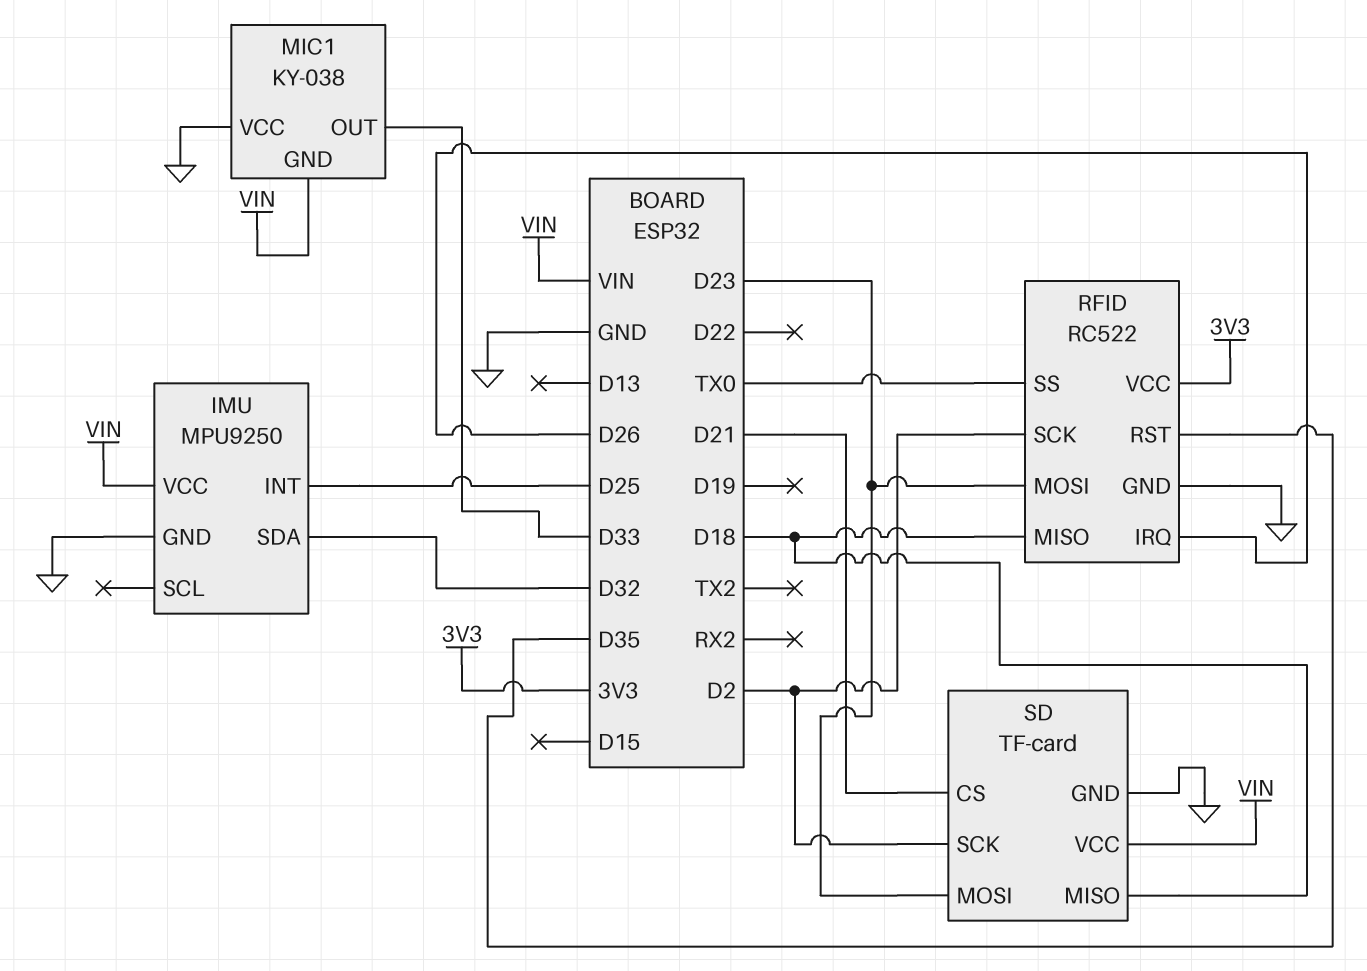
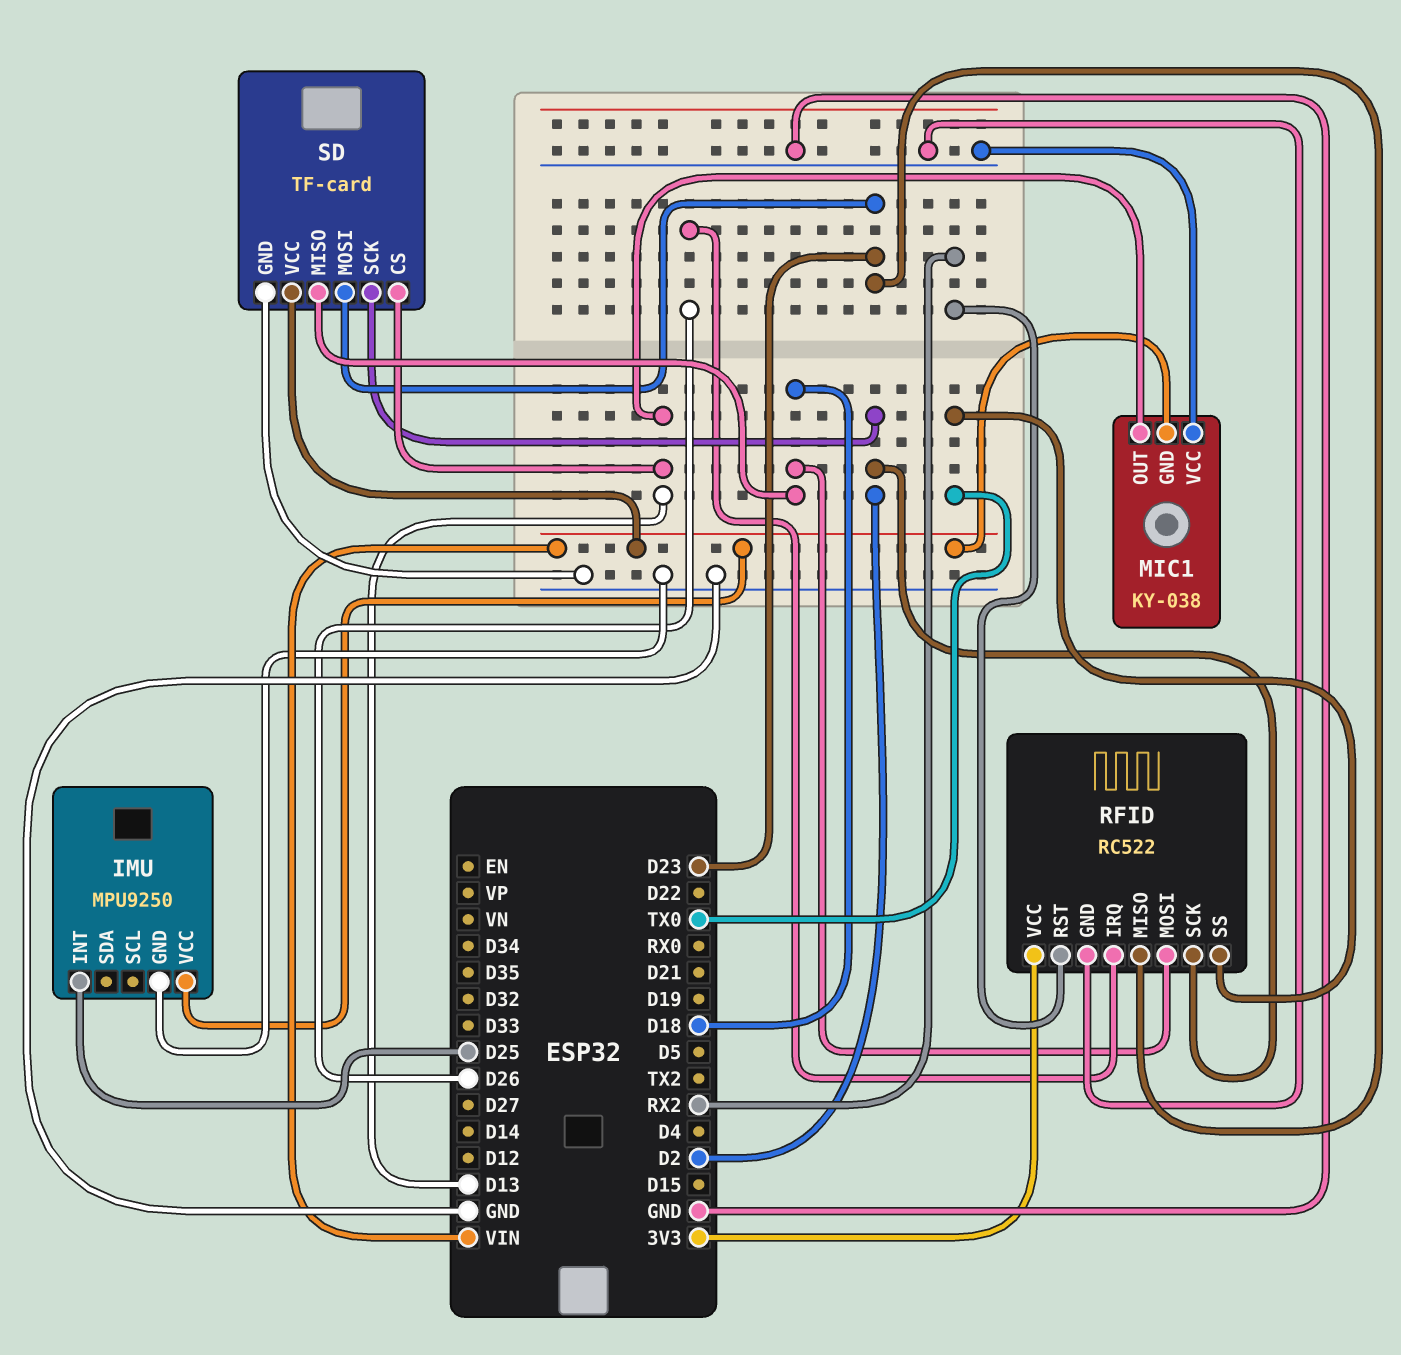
IMU pin SDA: D32 -> none
MIC1 pin OUT: D33 -> D13
RFID pin MISO: D18 -> D23
RFID pin MOSI: D23 -> D18
RFID pin RST: D35 -> RX2
SD pin CS: D21 -> D13

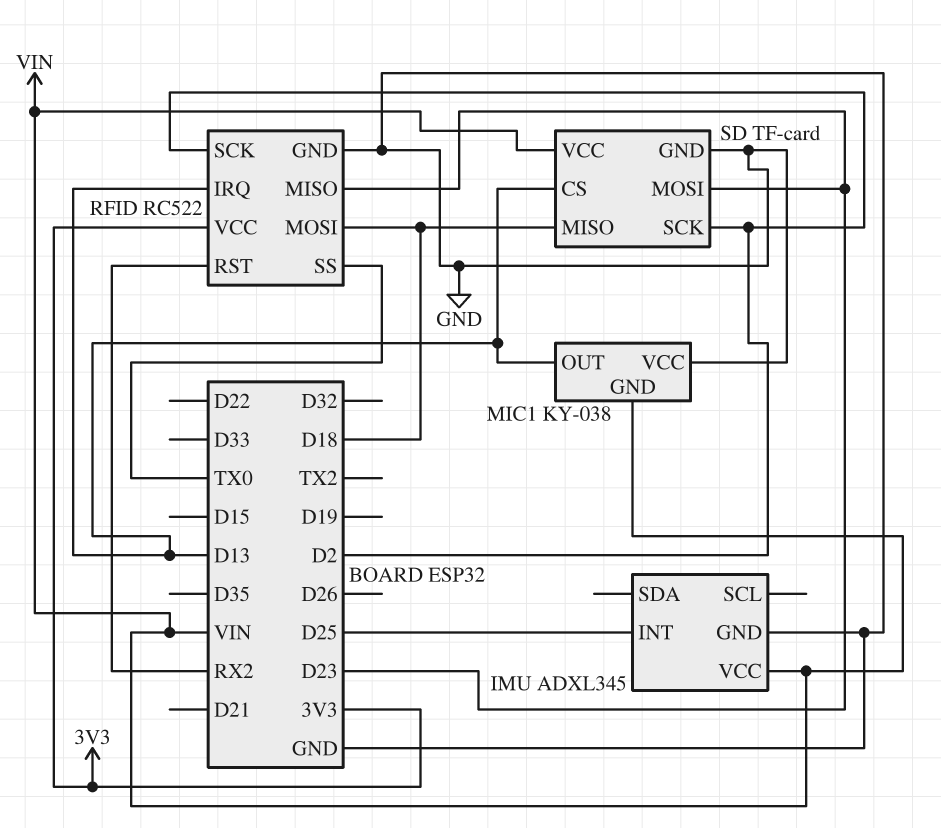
IMU: MPU9250 -> ADXL345
RFID pin IRQ: D26 -> D13

